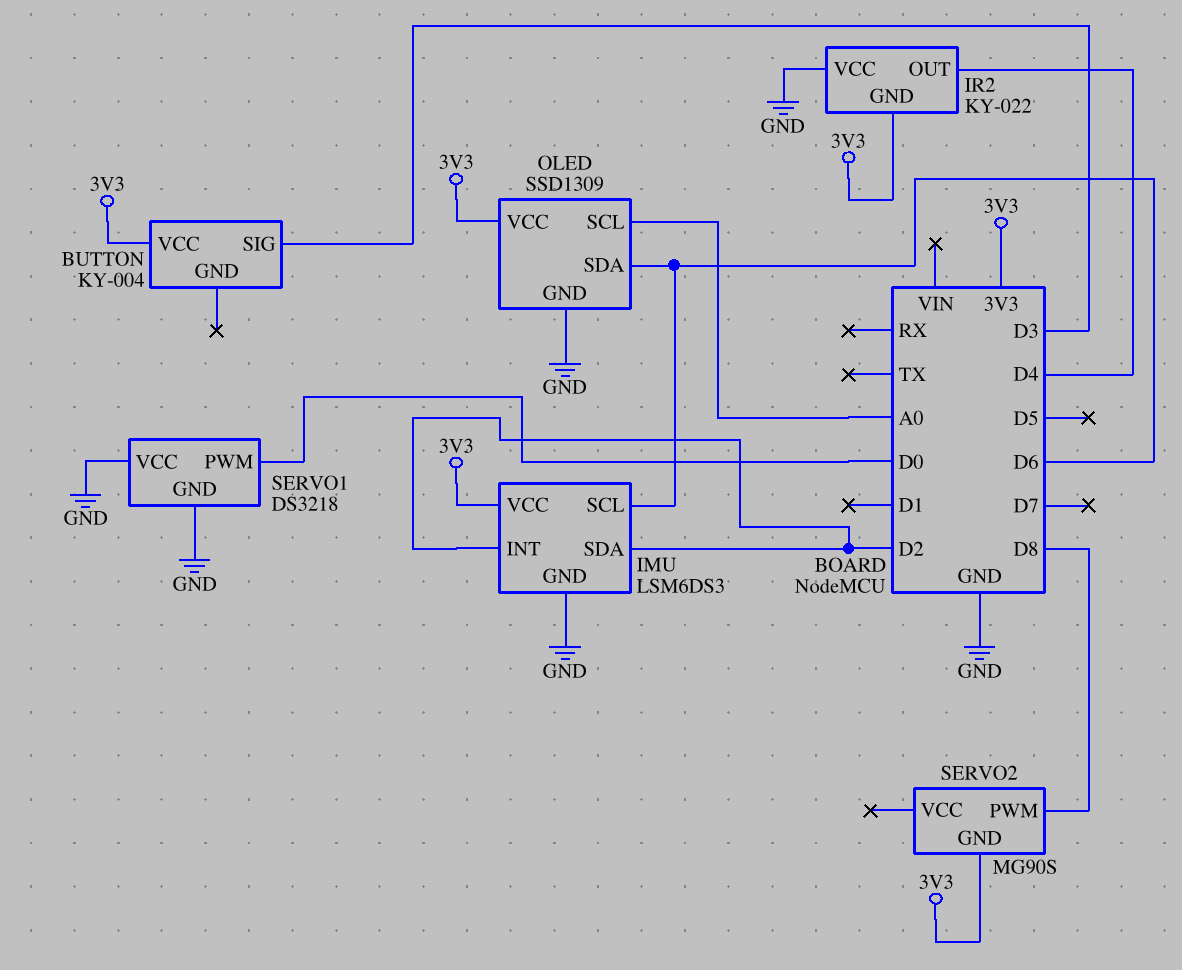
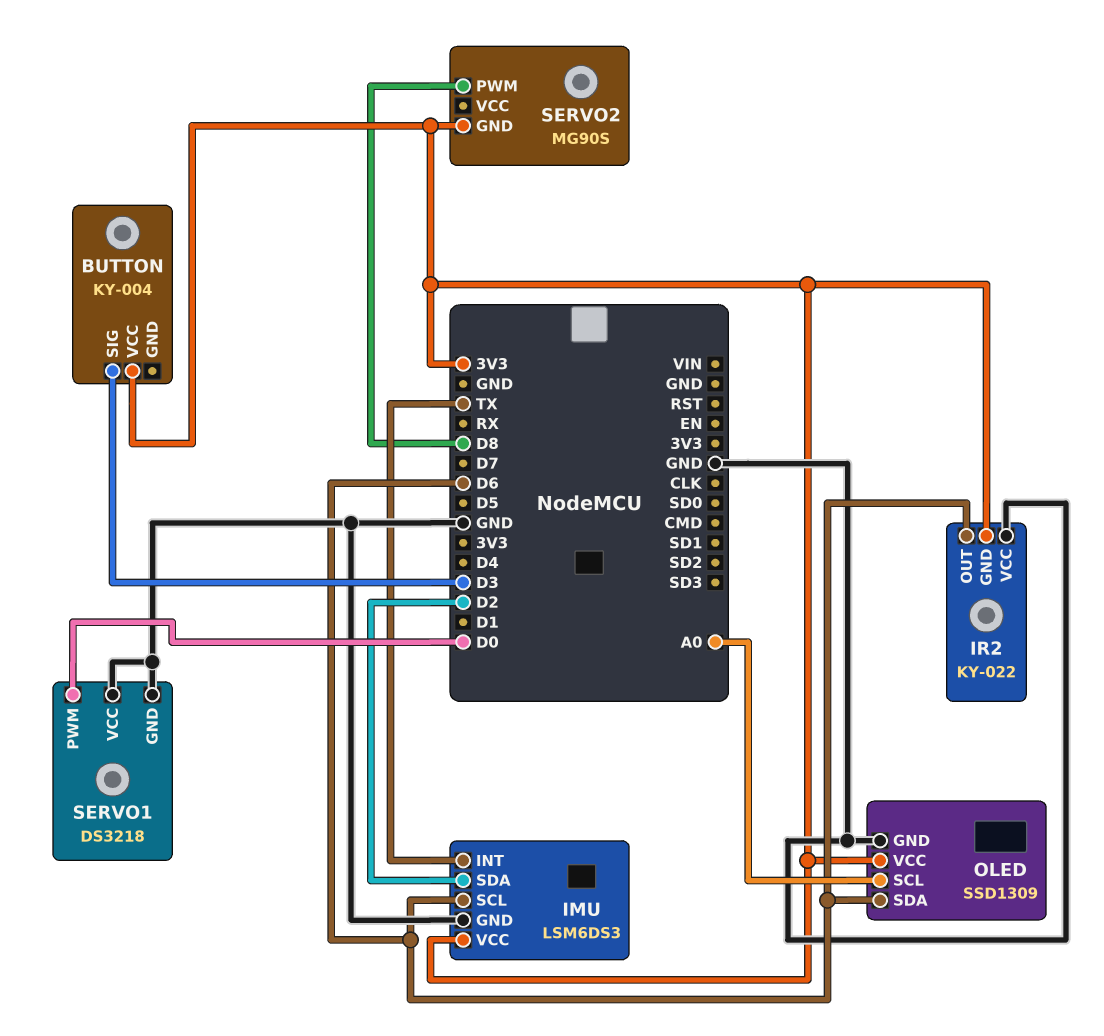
IMU pin INT: D2 -> TX
IR2 pin OUT: D4 -> D6

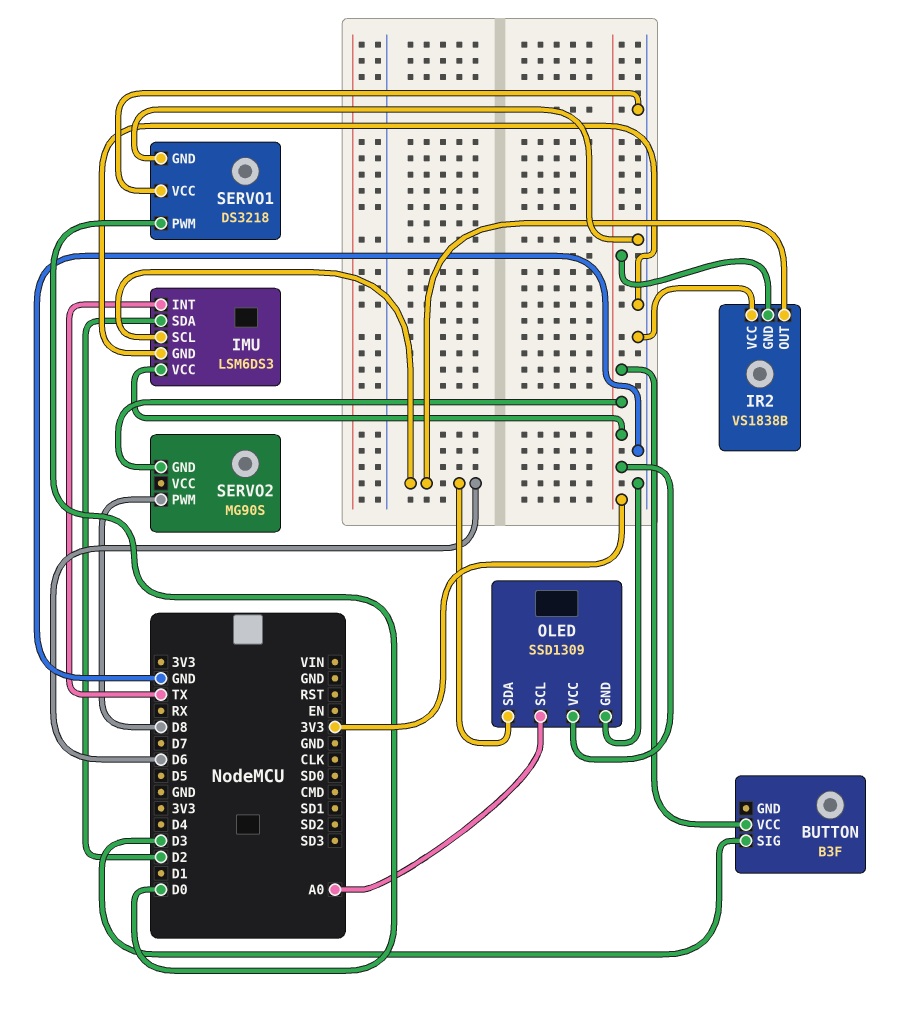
BUTTON: KY-004 -> B3F
IR2: KY-022 -> VS1838B

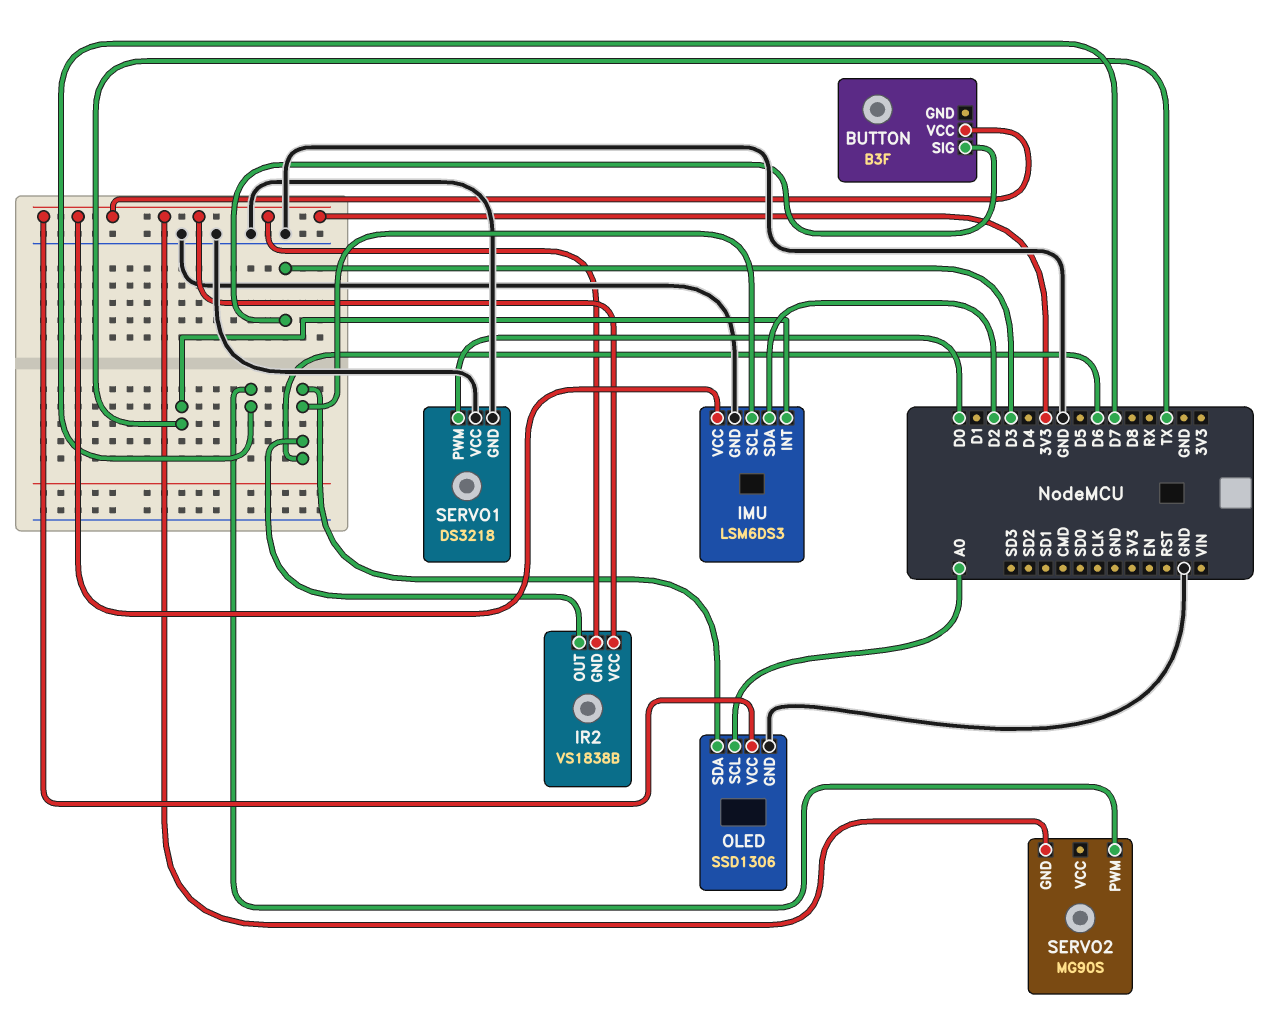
IR2 pin VCC: GND -> 3V3
OLED: SSD1309 -> SSD1306
SERVO2 pin PWM: D8 -> D7

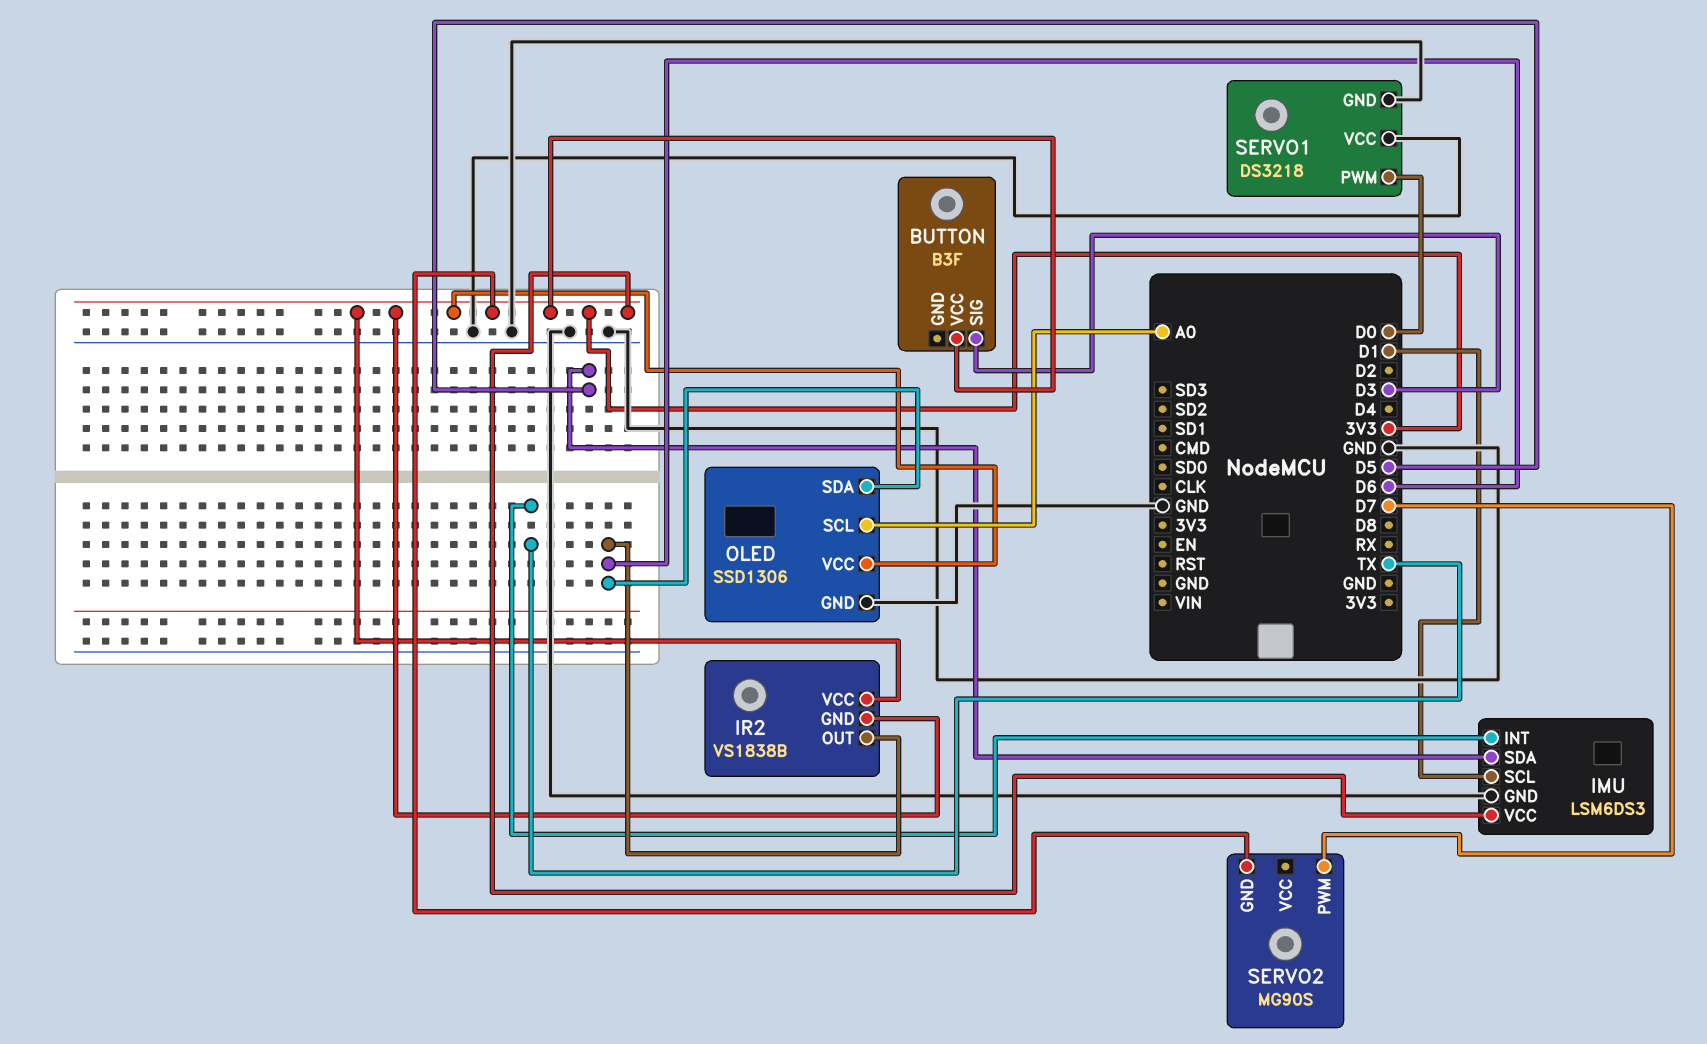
IMU pin SCL: D6 -> D1
IMU pin SDA: D2 -> D5

